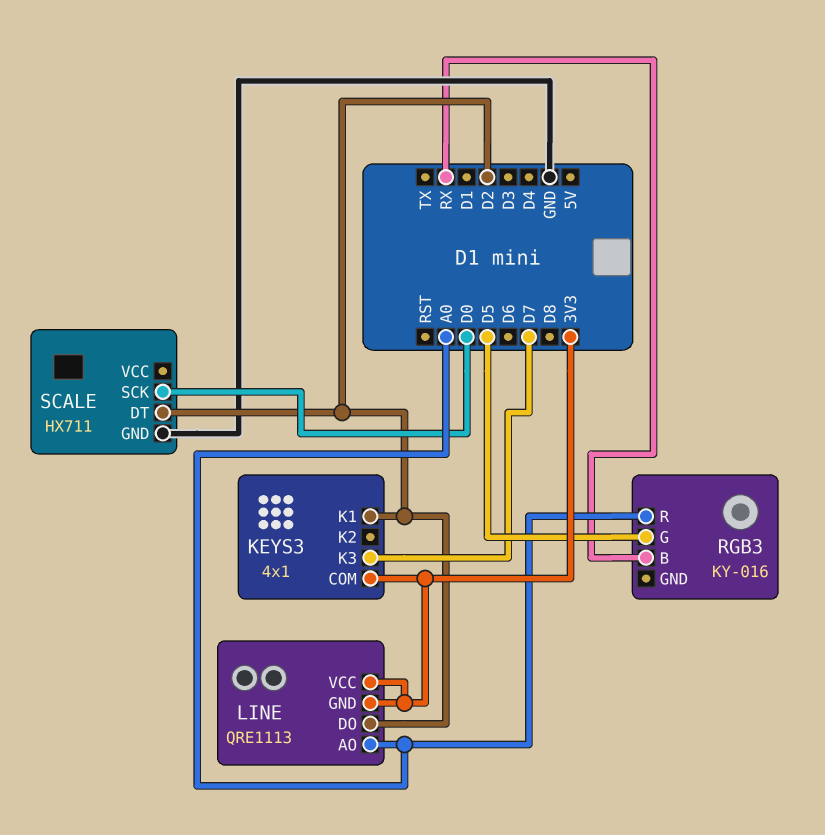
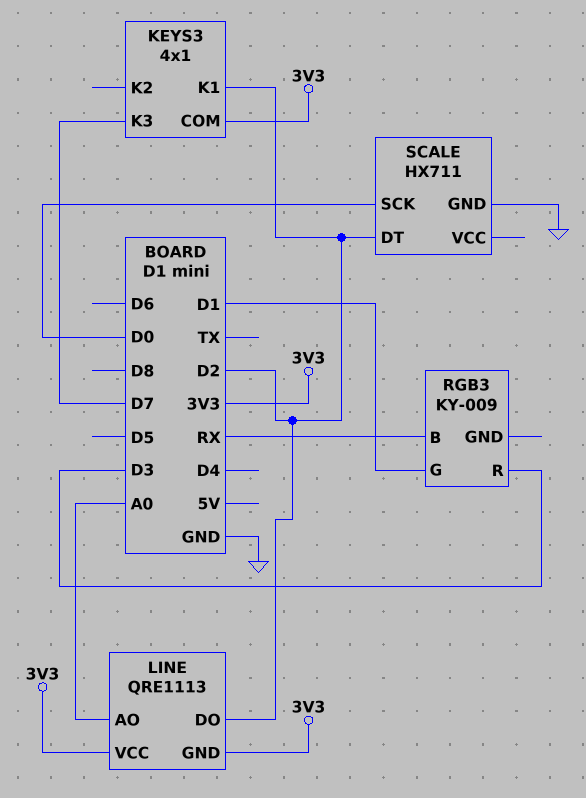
RGB3: KY-016 -> KY-009
RGB3 pin G: D5 -> D1
RGB3 pin R: A0 -> D3

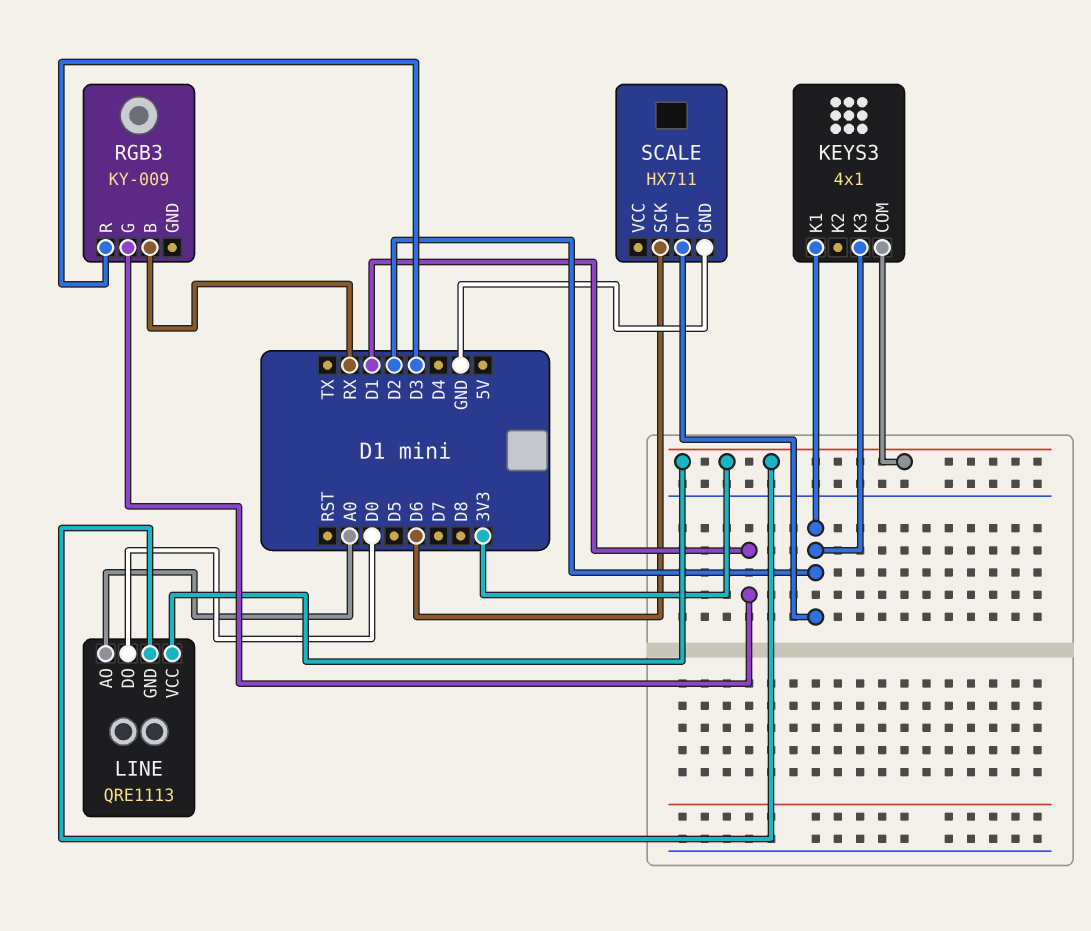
KEYS3 pin K3: D7 -> D2
LINE pin DO: D2 -> D0
SCALE pin SCK: D0 -> D6

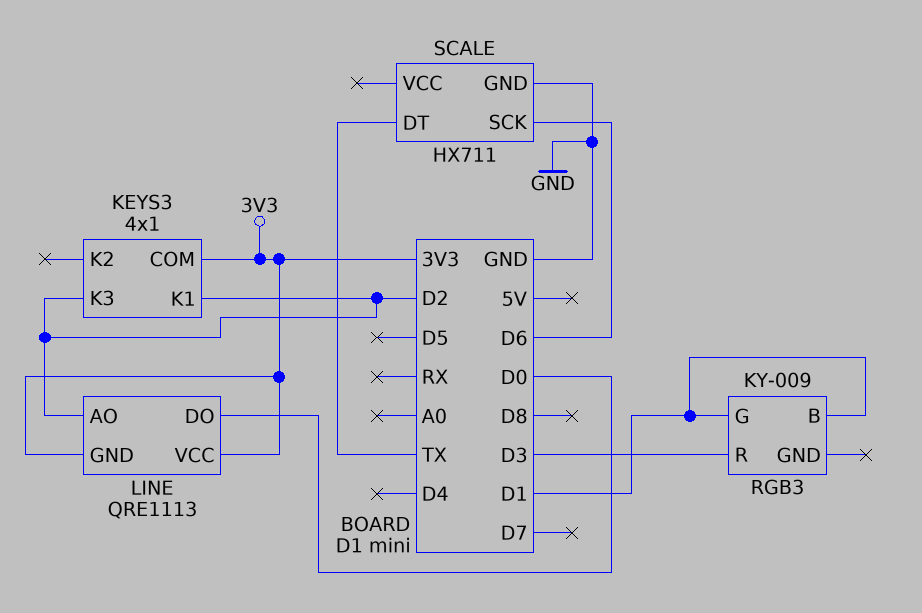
LINE pin AO: A0 -> D2
RGB3 pin B: RX -> D1
SCALE pin DT: D2 -> TX

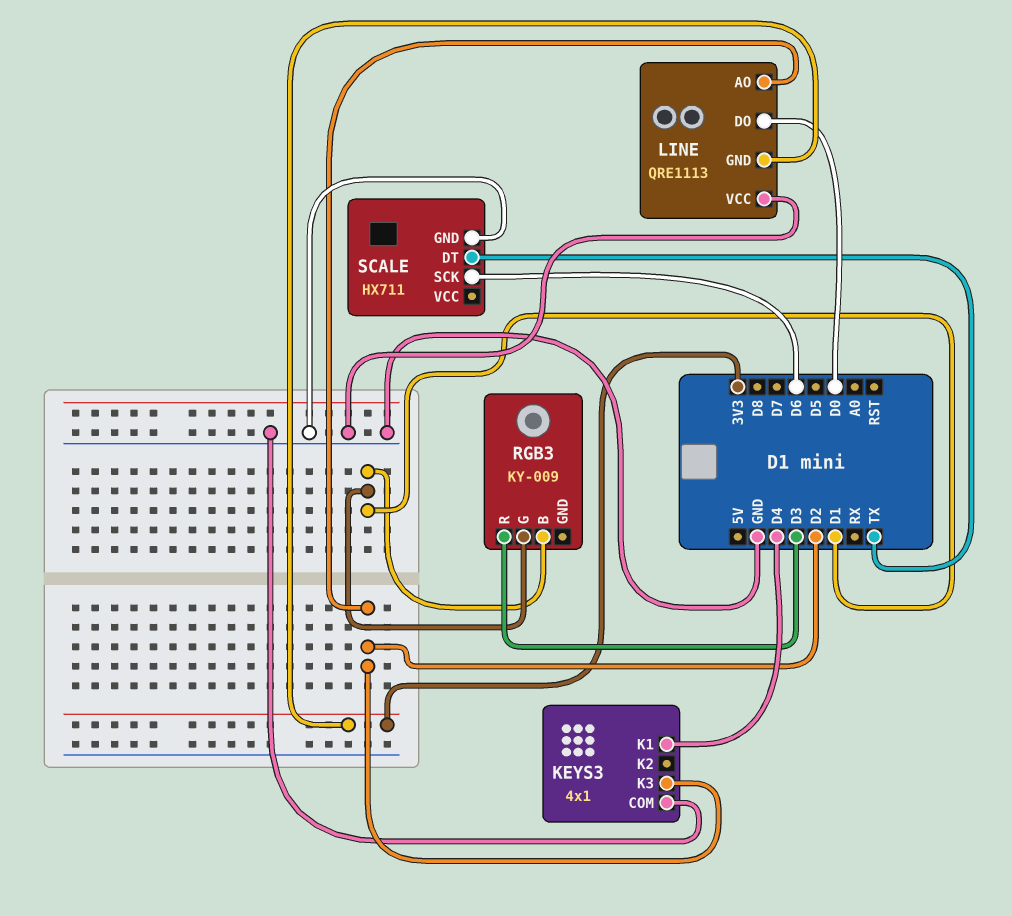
KEYS3 pin COM: 3V3 -> GND
KEYS3 pin K1: D2 -> D4
LINE pin VCC: 3V3 -> GND

